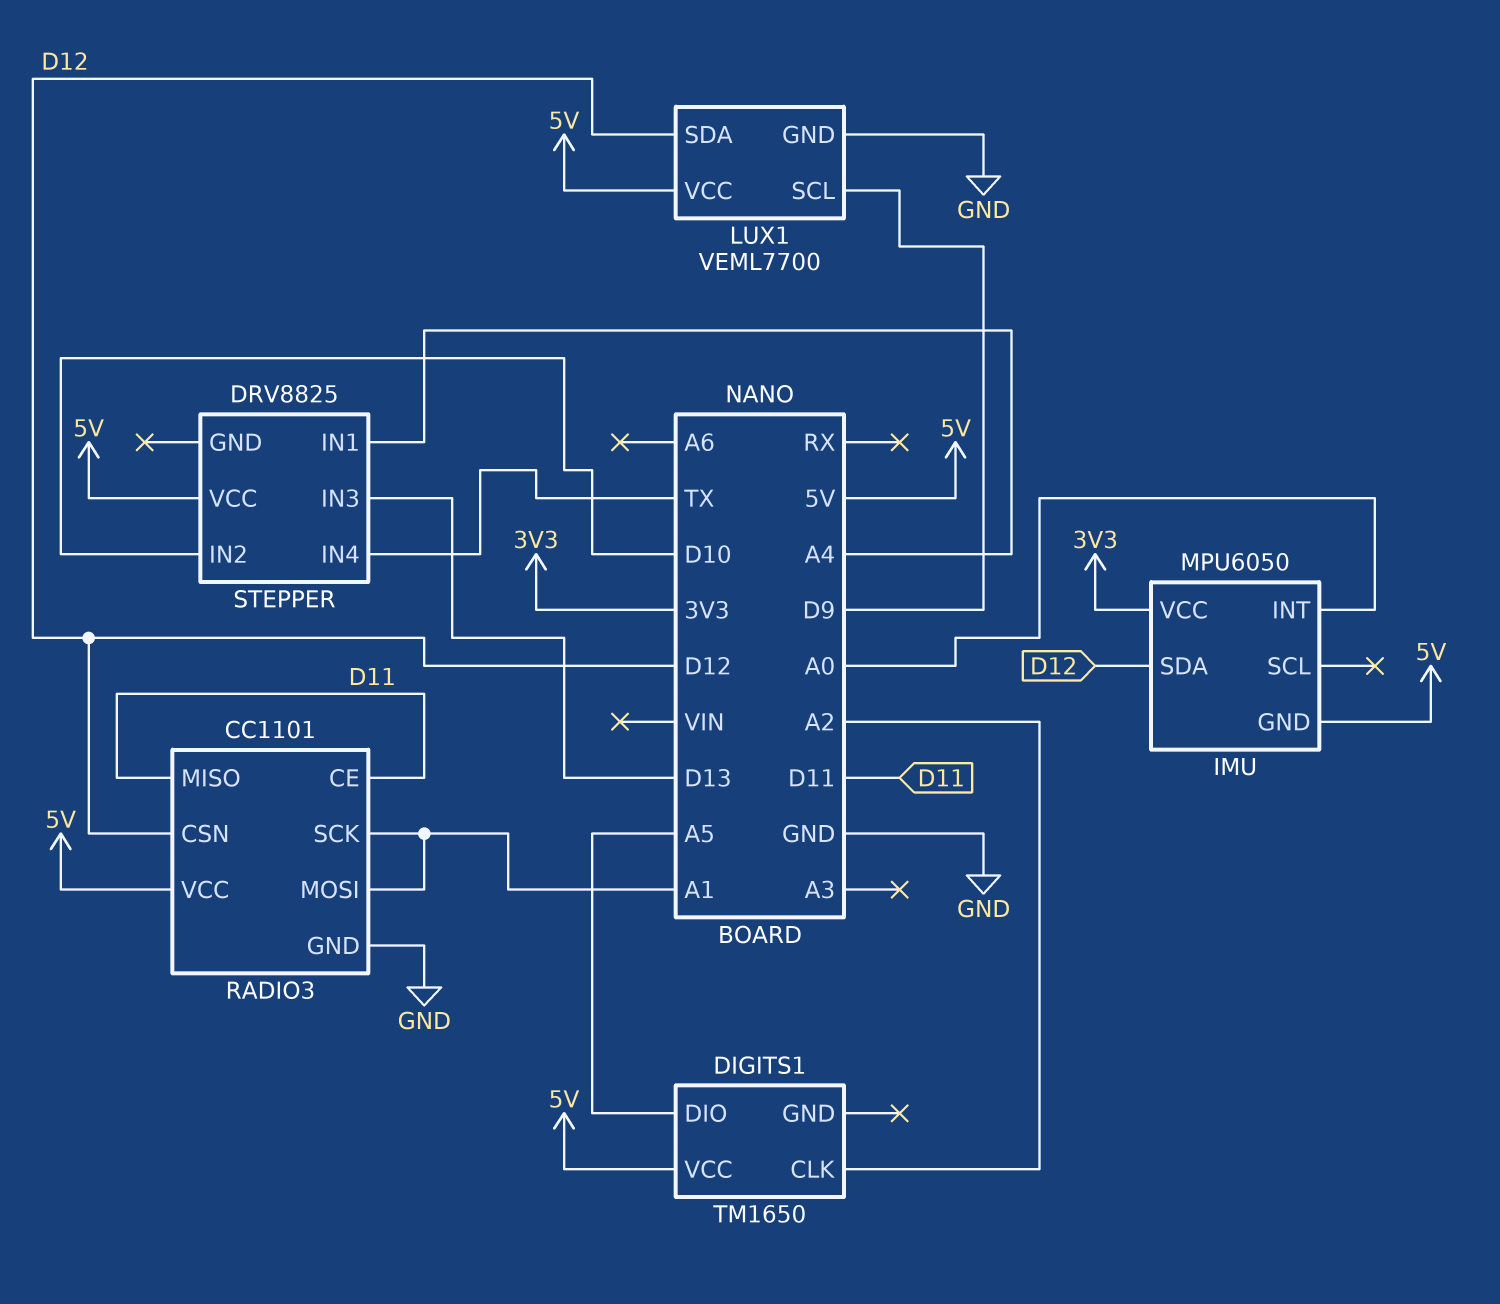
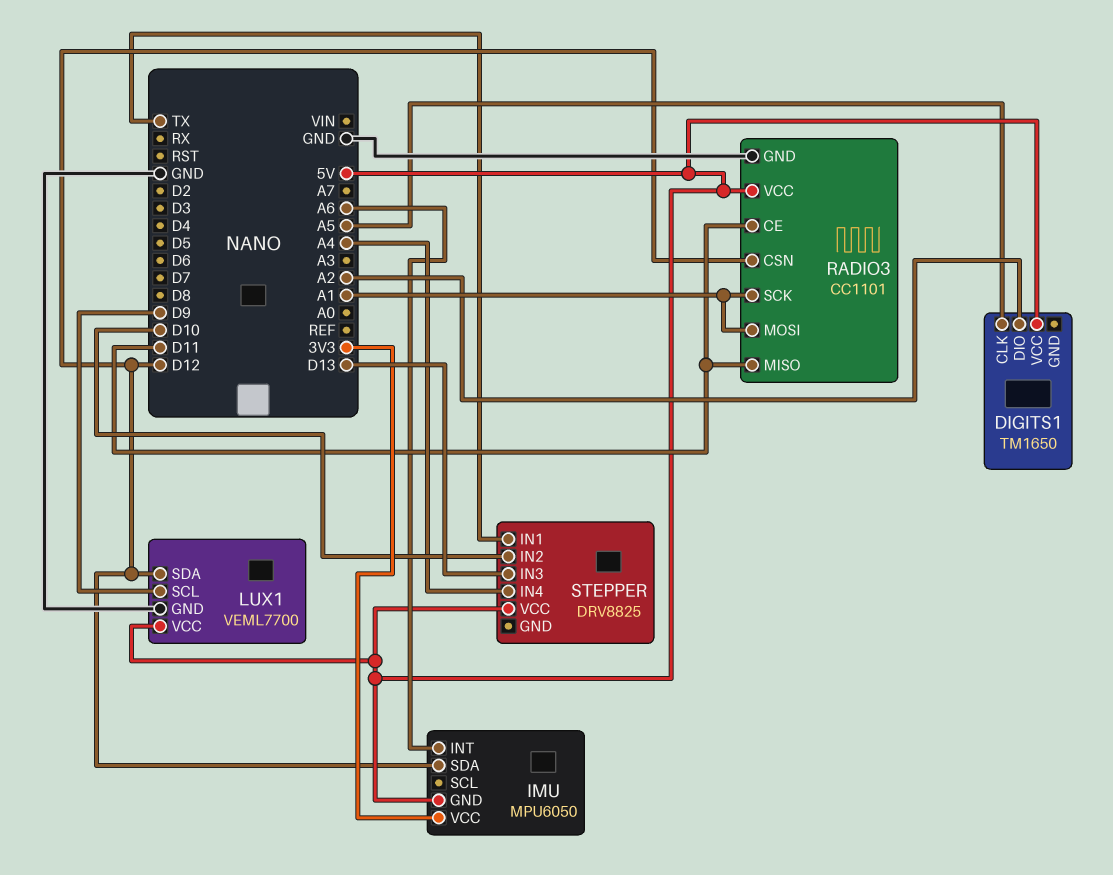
DIGITS1 pin CLK: A2 -> A5
DIGITS1 pin DIO: A5 -> A2
IMU pin INT: A0 -> A6
STEPPER pin IN1: A4 -> TX
STEPPER pin IN4: TX -> A4

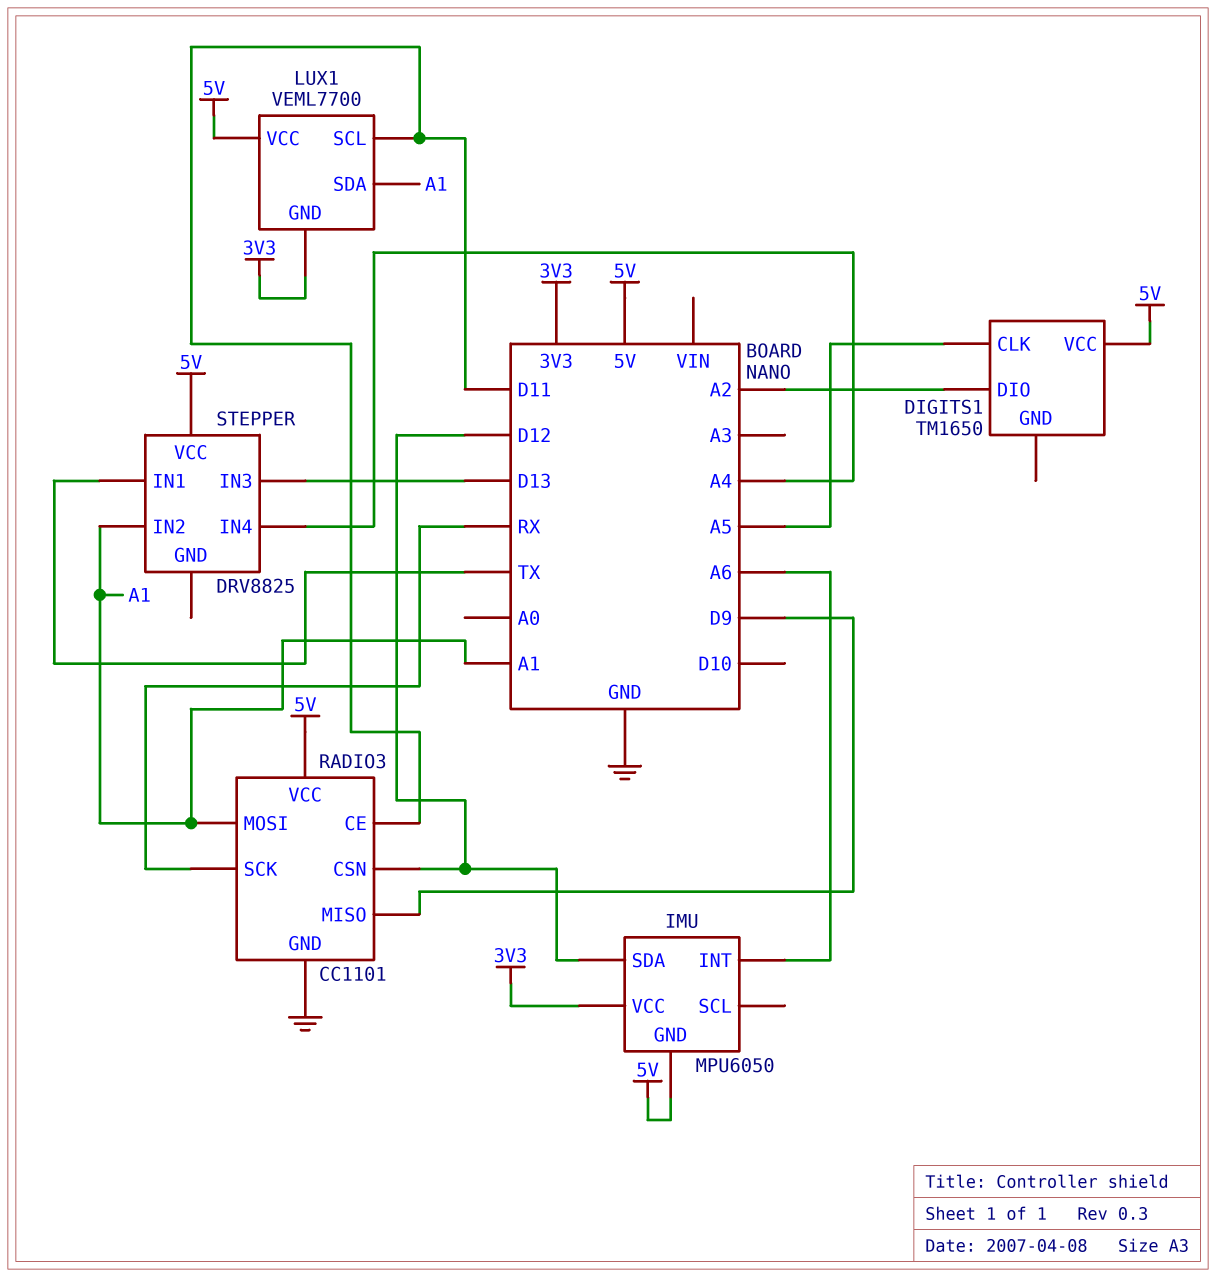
LUX1 pin GND: GND -> 3V3
LUX1 pin SCL: D9 -> D11
LUX1 pin SDA: D12 -> A1
RADIO3 pin MISO: D11 -> D9
RADIO3 pin SCK: A1 -> RX
STEPPER pin IN2: D10 -> A1

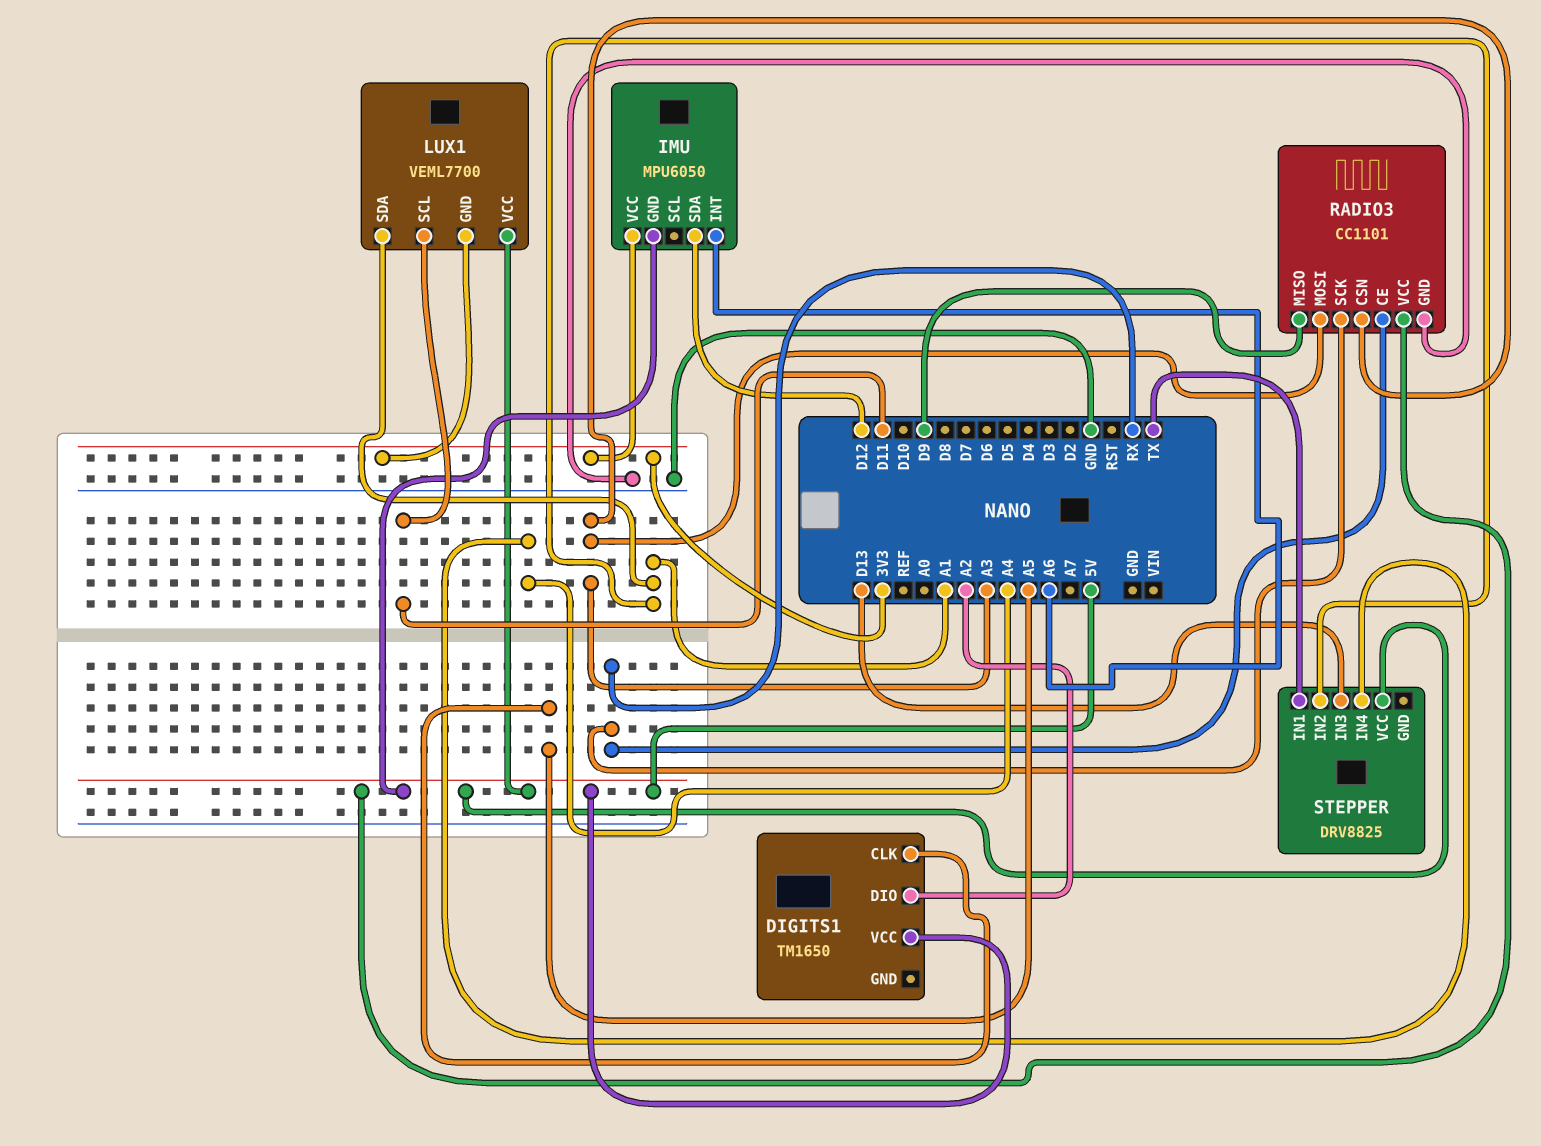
RADIO3 pin CE: D11 -> RX
RADIO3 pin CSN: D12 -> A3
RADIO3 pin MOSI: A1 -> A3

